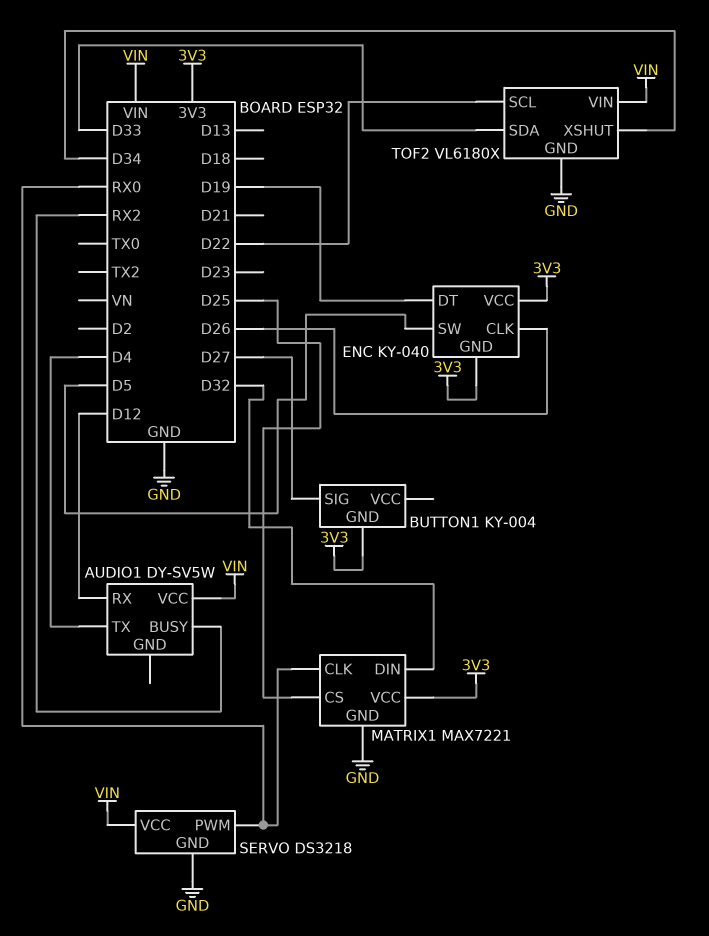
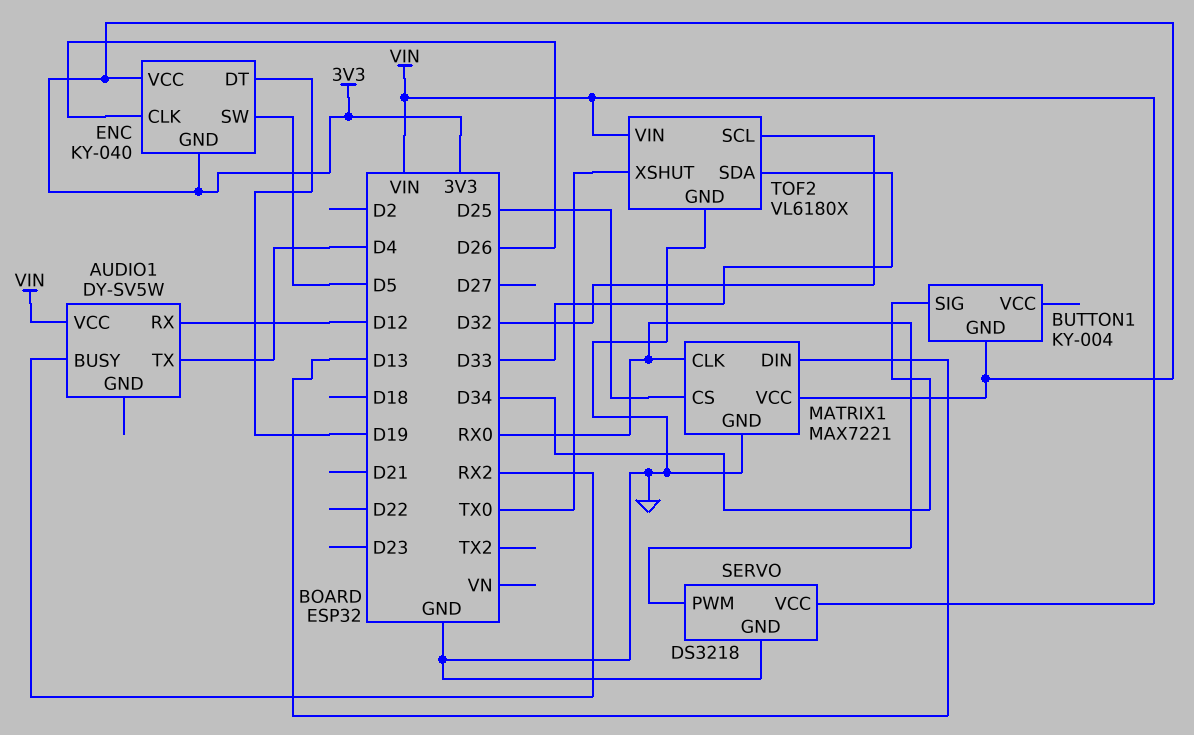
BUTTON1 pin SIG: D27 -> D34
MATRIX1 pin DIN: D32 -> D13
TOF2 pin SCL: D22 -> D32
TOF2 pin XSHUT: D34 -> TX0

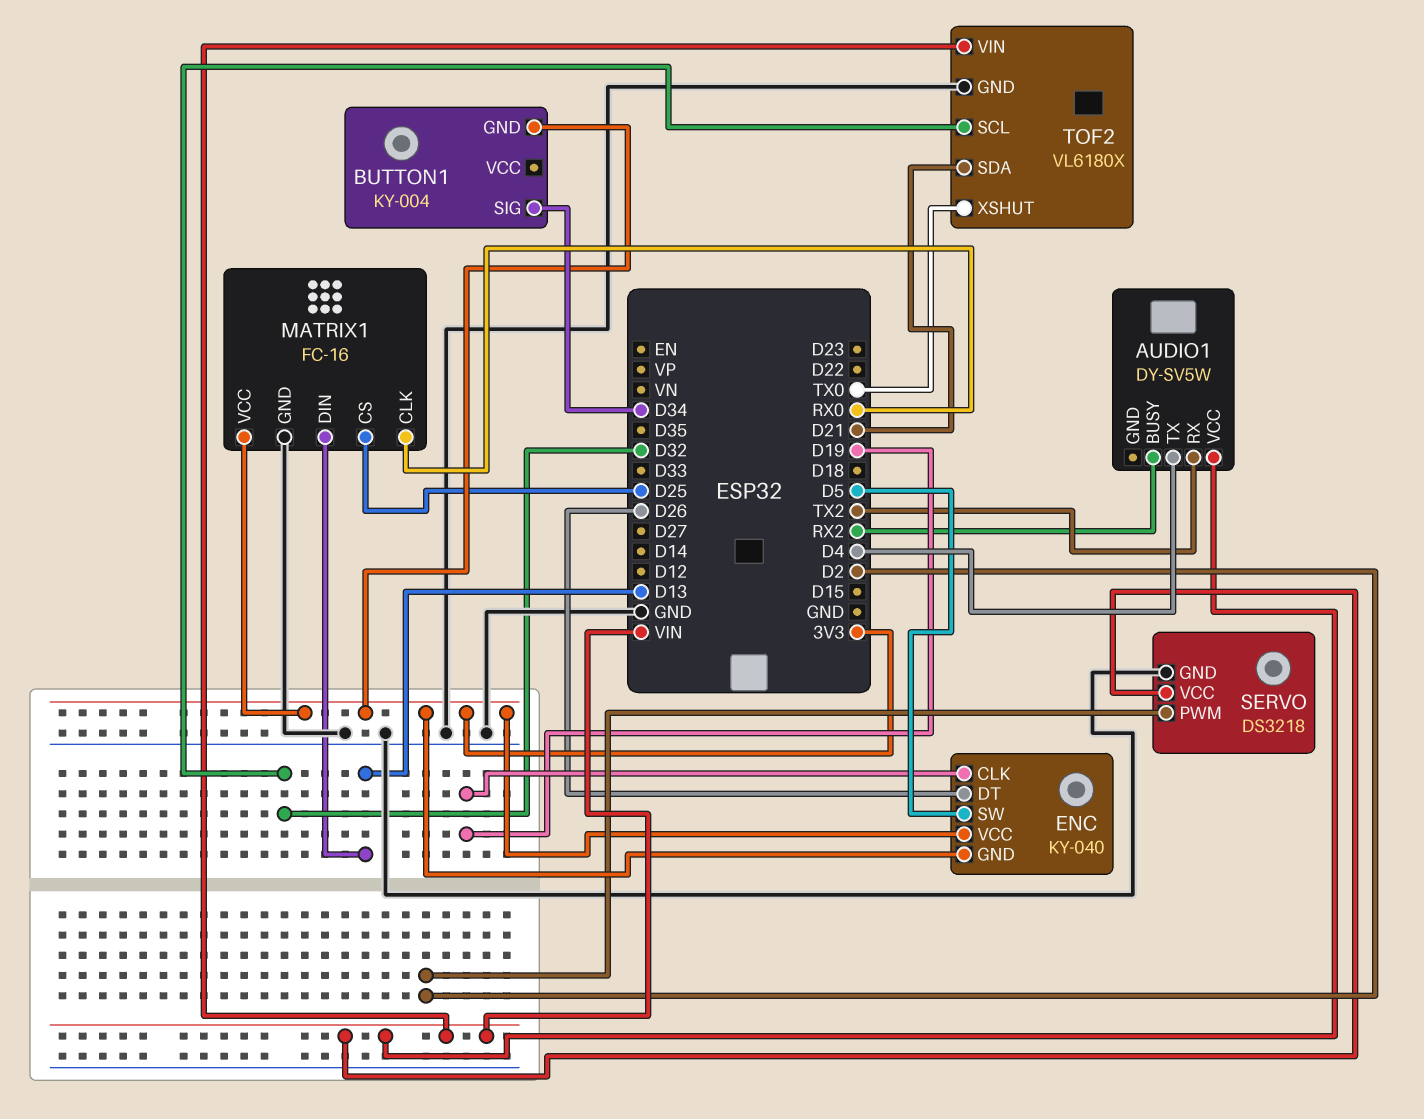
AUDIO1 pin RX: D12 -> TX2
ENC pin CLK: D26 -> D19
ENC pin DT: D19 -> D26
MATRIX1: MAX7221 -> FC-16
SERVO pin PWM: RX0 -> D2
TOF2 pin SDA: D33 -> D21

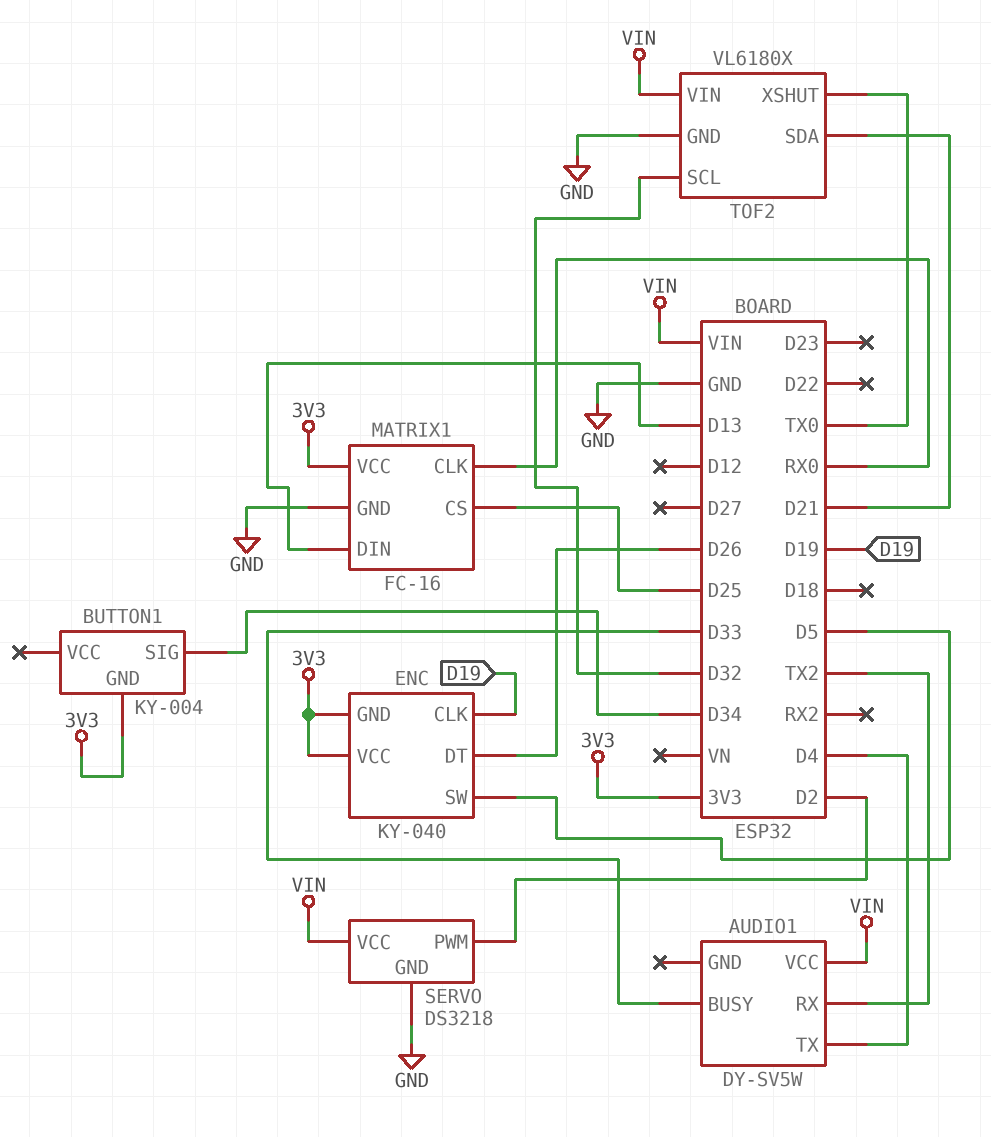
AUDIO1 pin BUSY: RX2 -> D33

